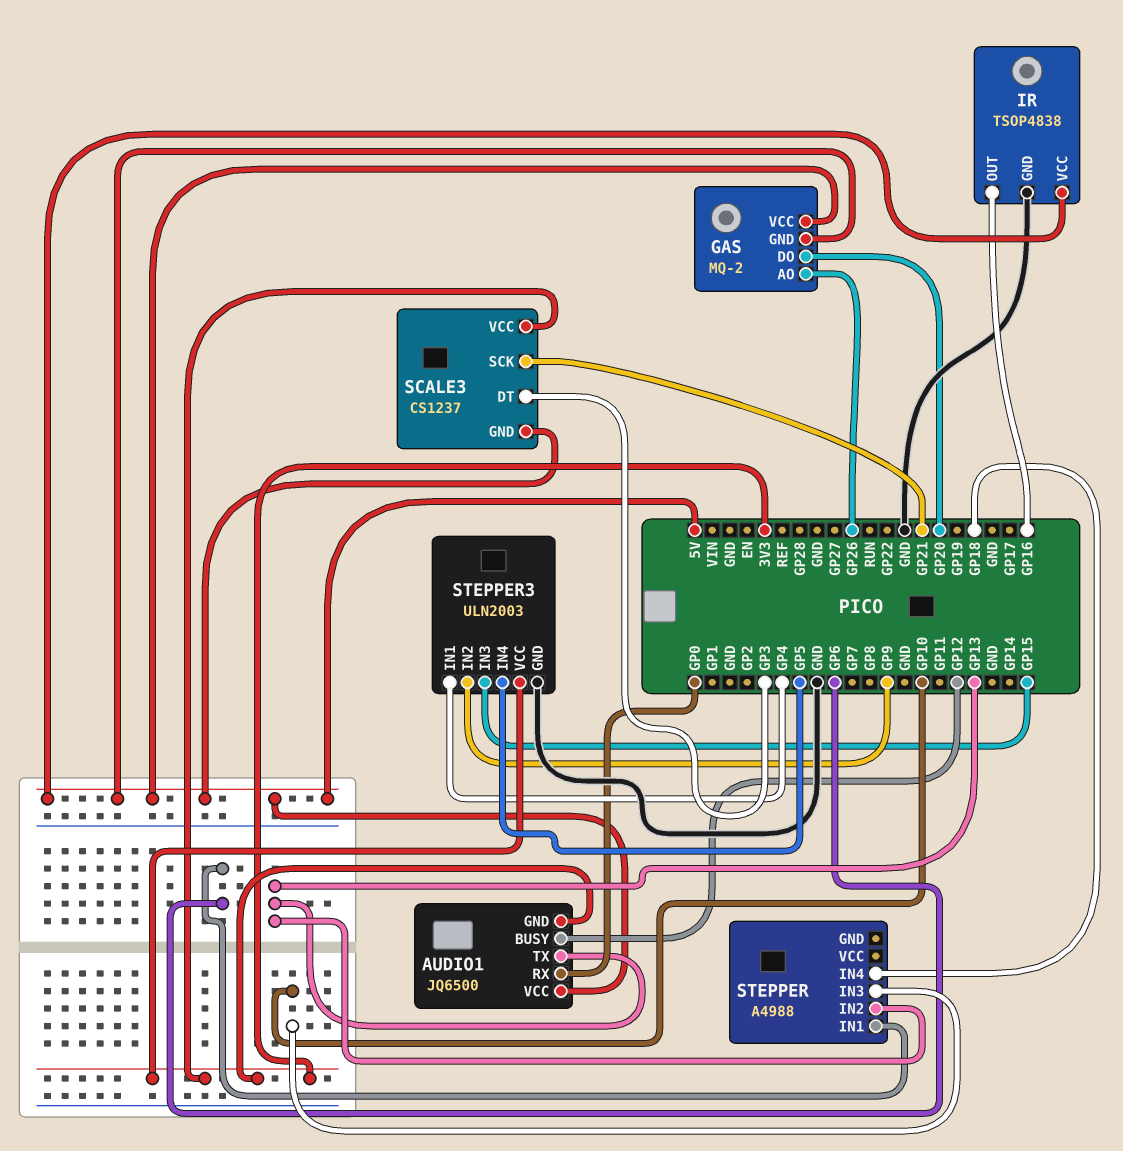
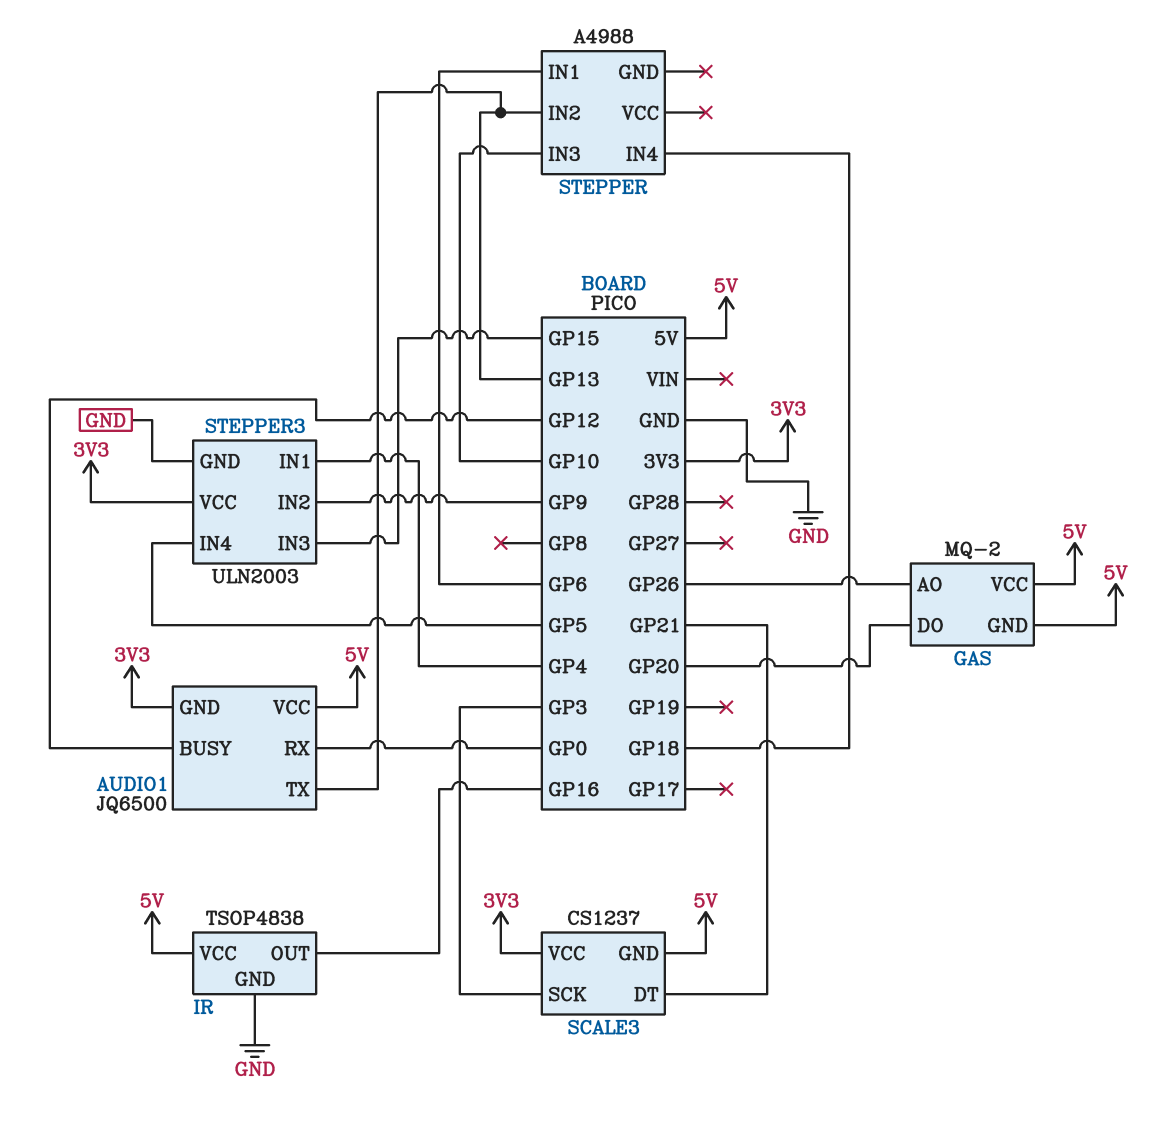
SCALE3 pin DT: GP3 -> GP21
SCALE3 pin SCK: GP21 -> GP3

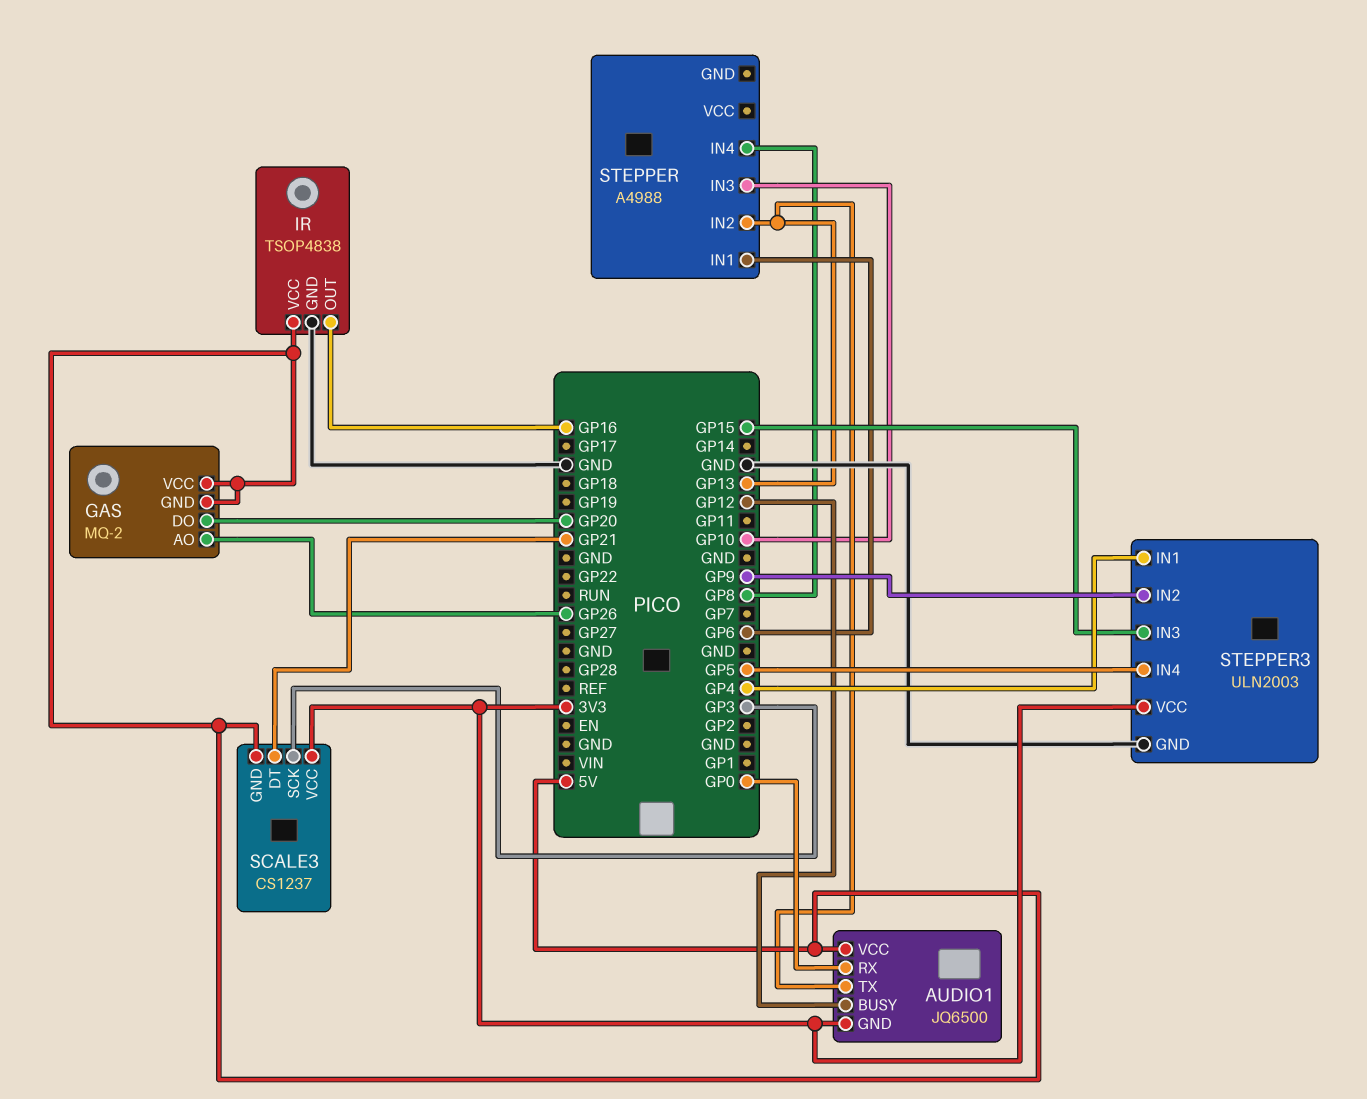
STEPPER pin IN4: GP18 -> GP8

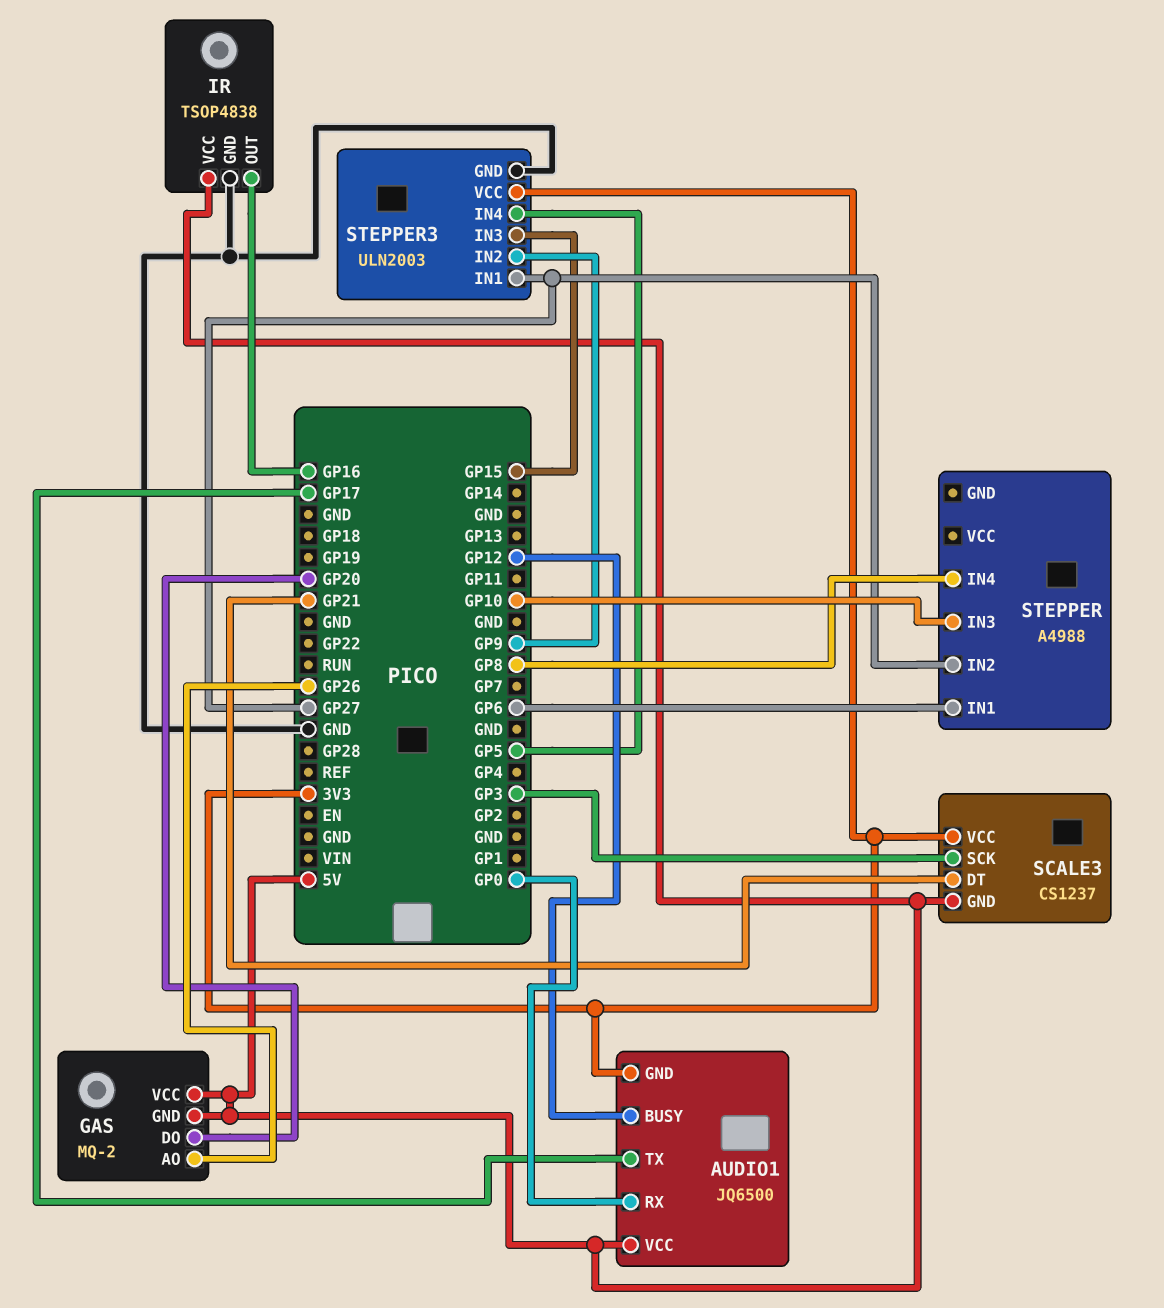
AUDIO1 pin TX: GP13 -> GP17
STEPPER pin IN2: GP13 -> GP27
STEPPER3 pin IN1: GP4 -> GP27

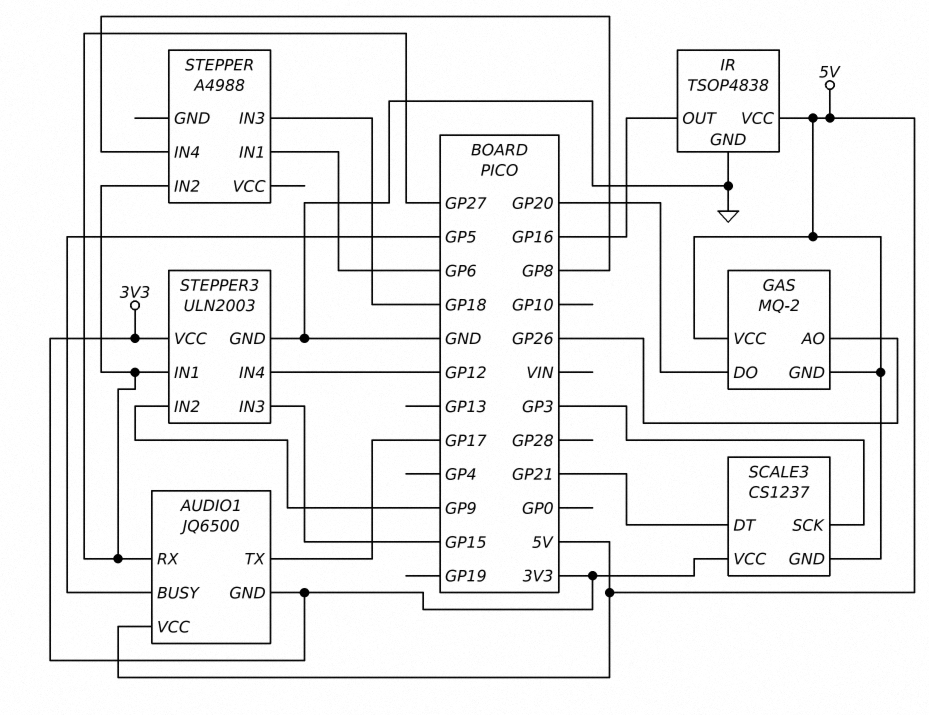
AUDIO1 pin BUSY: GP12 -> GP5
AUDIO1 pin RX: GP0 -> GP27
STEPPER pin IN3: GP10 -> GP18
STEPPER3 pin IN4: GP5 -> GP12

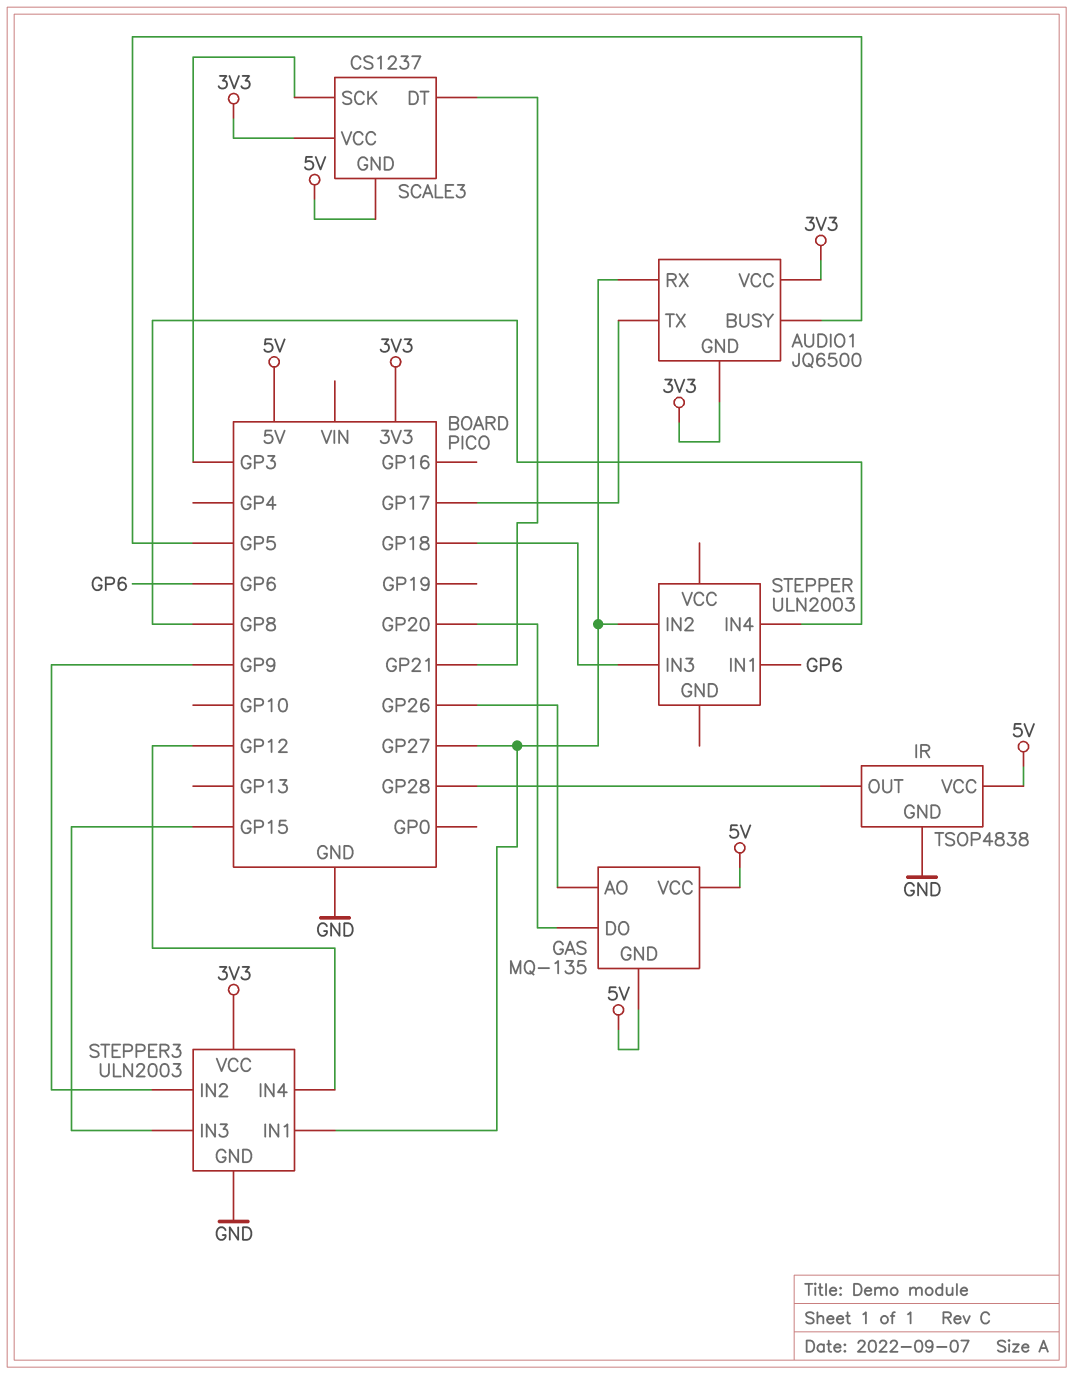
AUDIO1 pin VCC: 5V -> 3V3
GAS: MQ-2 -> MQ-135
IR pin OUT: GP16 -> GP28
STEPPER: A4988 -> ULN2003

